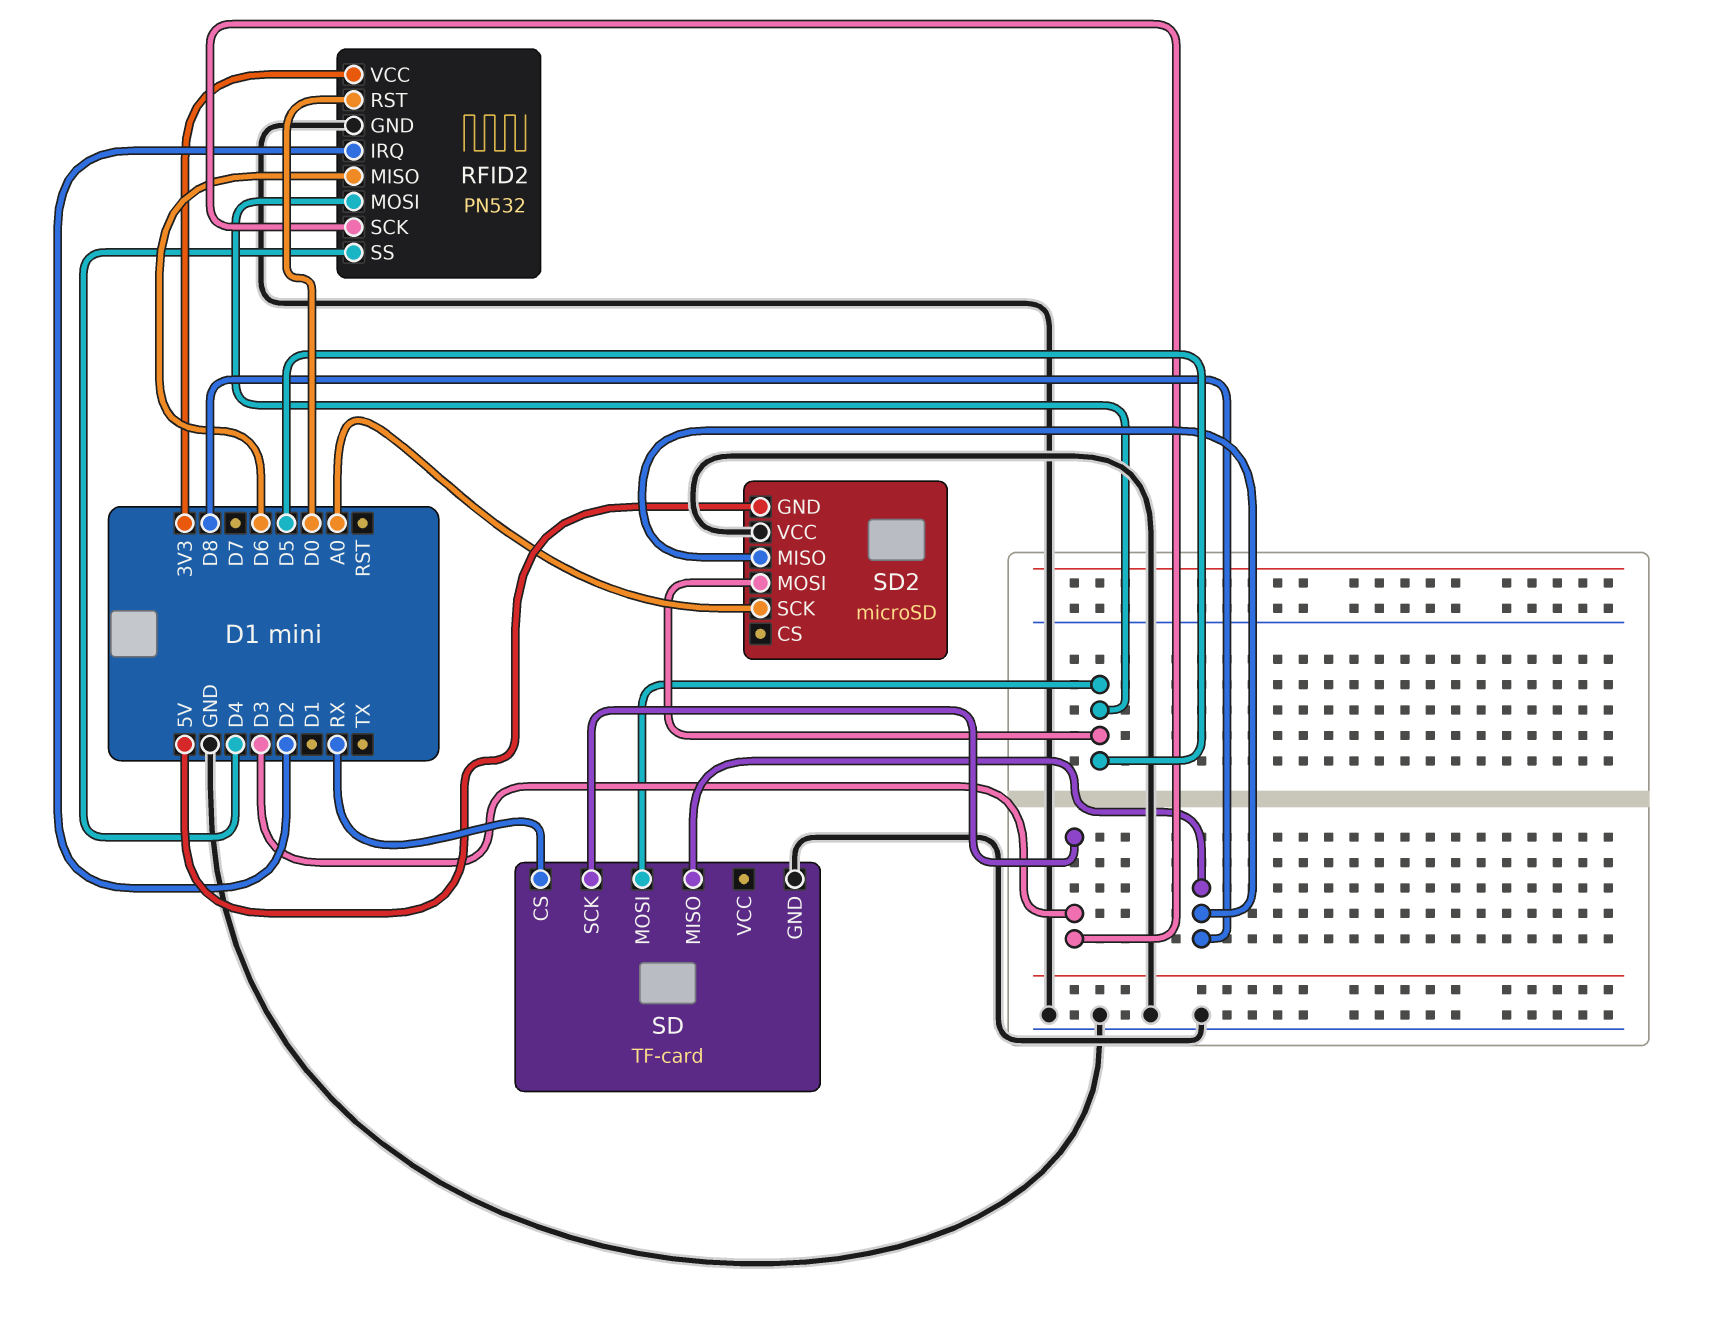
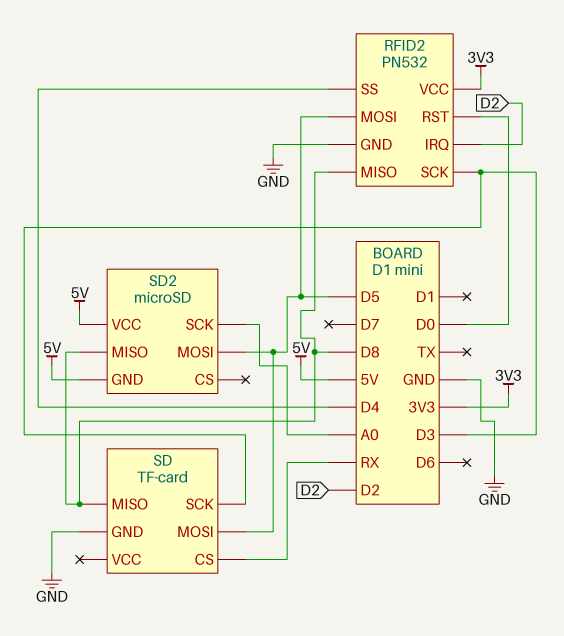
RFID2 pin MISO: D6 -> D8
SD2 pin VCC: GND -> 5V

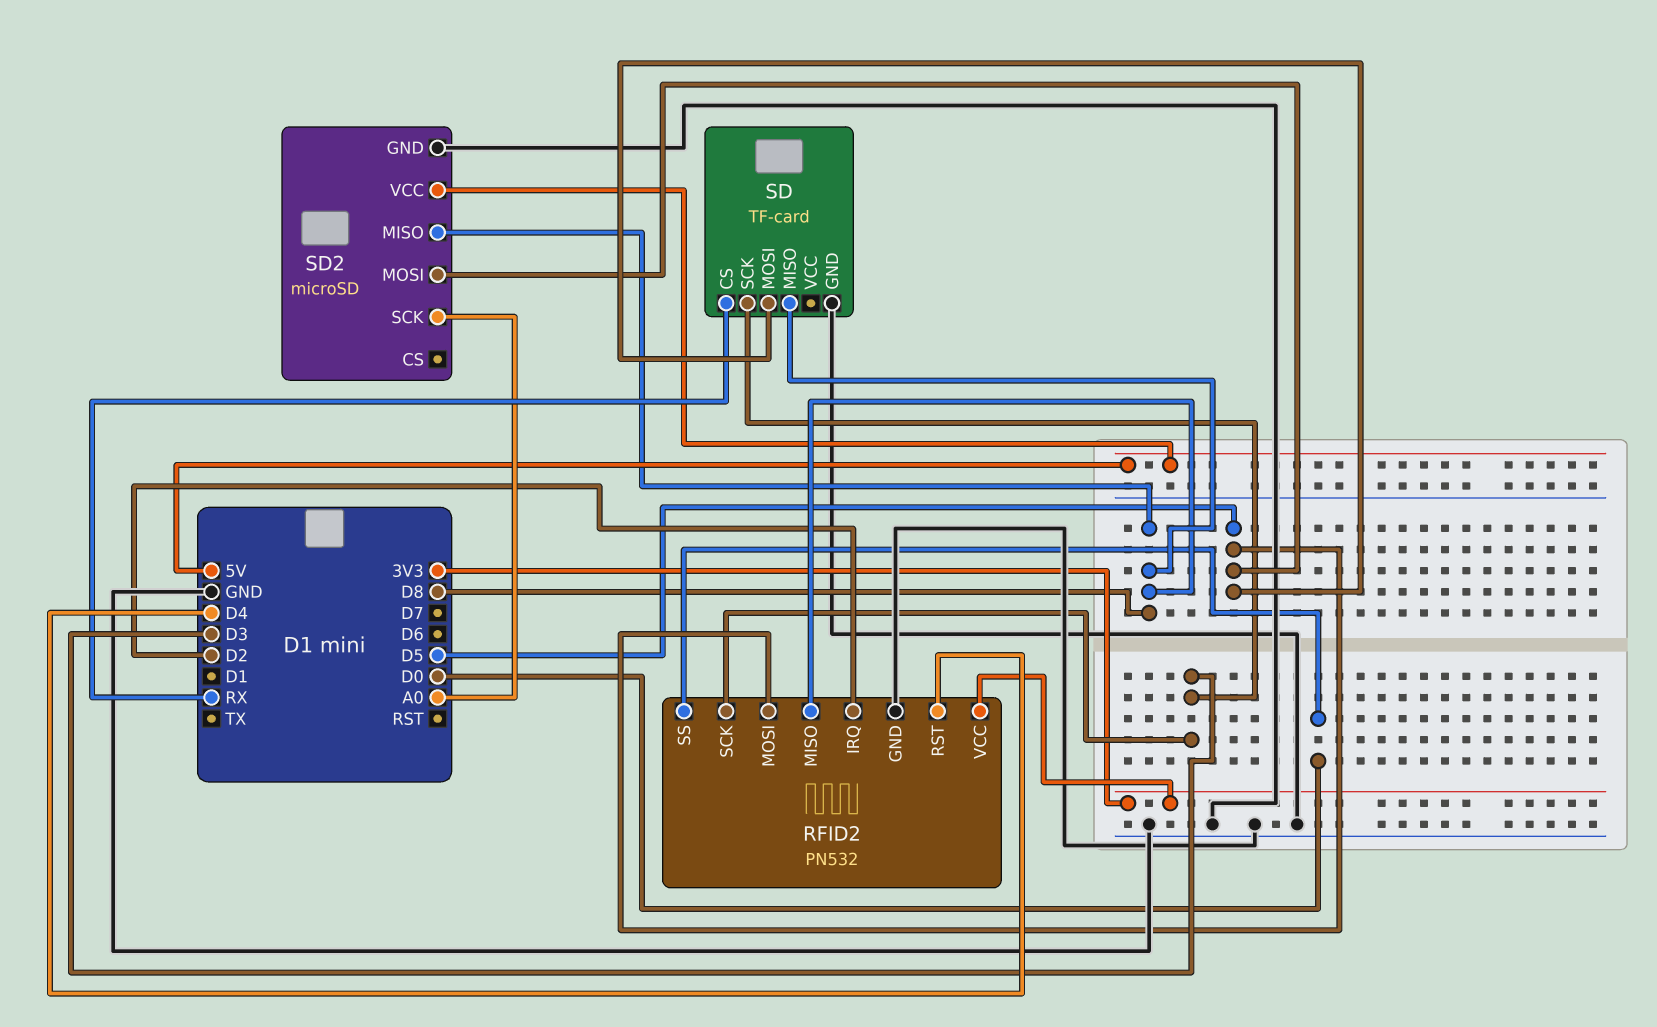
RFID2 pin RST: D0 -> D4
RFID2 pin SS: D4 -> D0
SD2 pin GND: 5V -> GND

